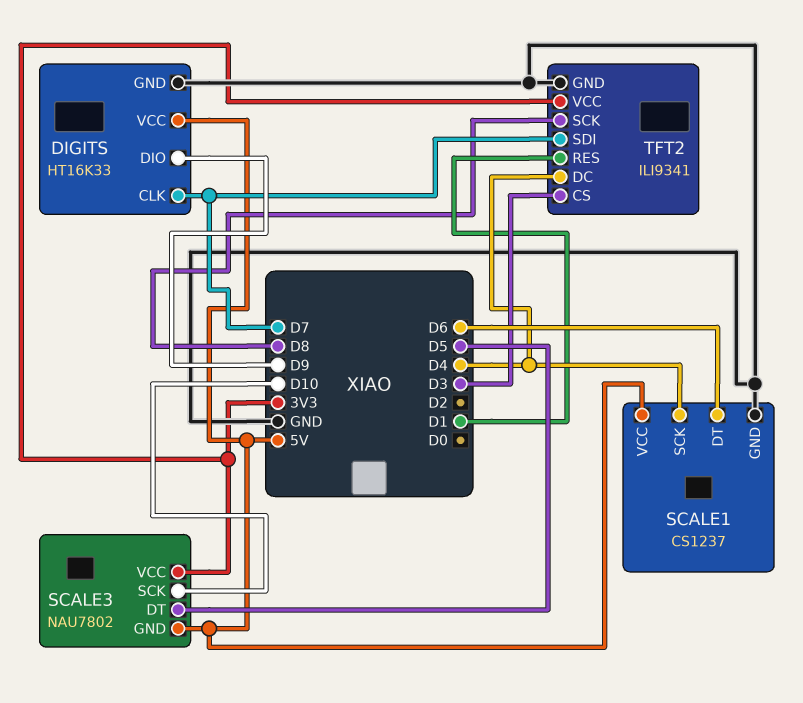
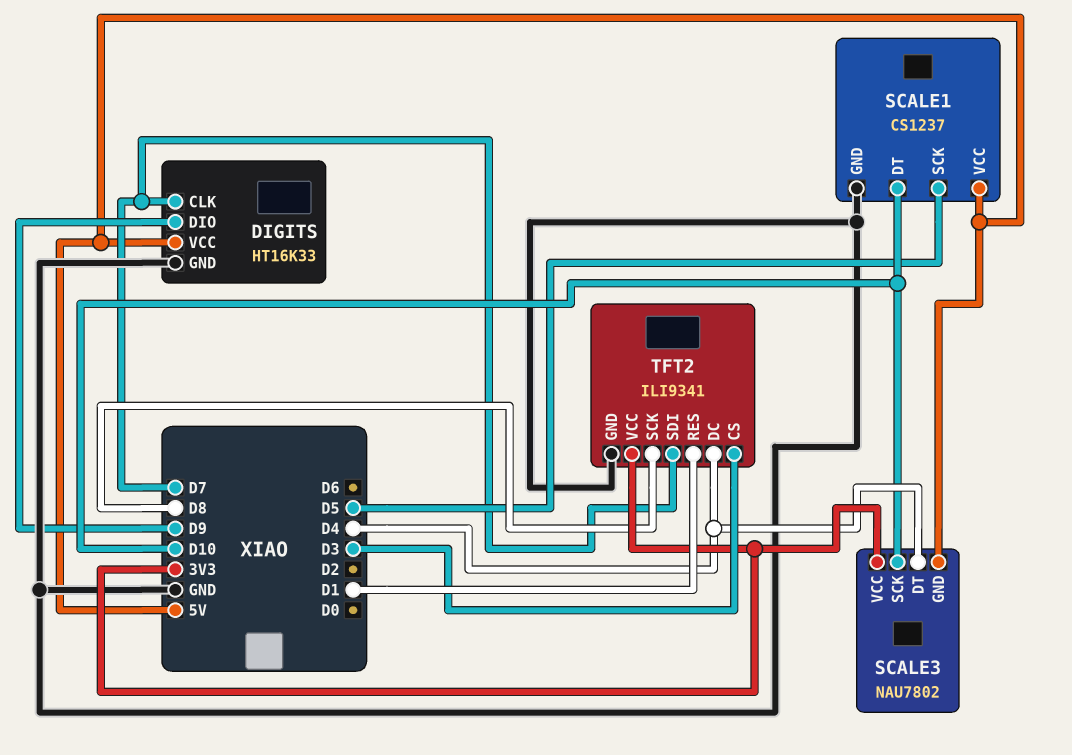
SCALE1 pin DT: D6 -> D10
SCALE1 pin SCK: D4 -> D5
SCALE3 pin DT: D5 -> D4

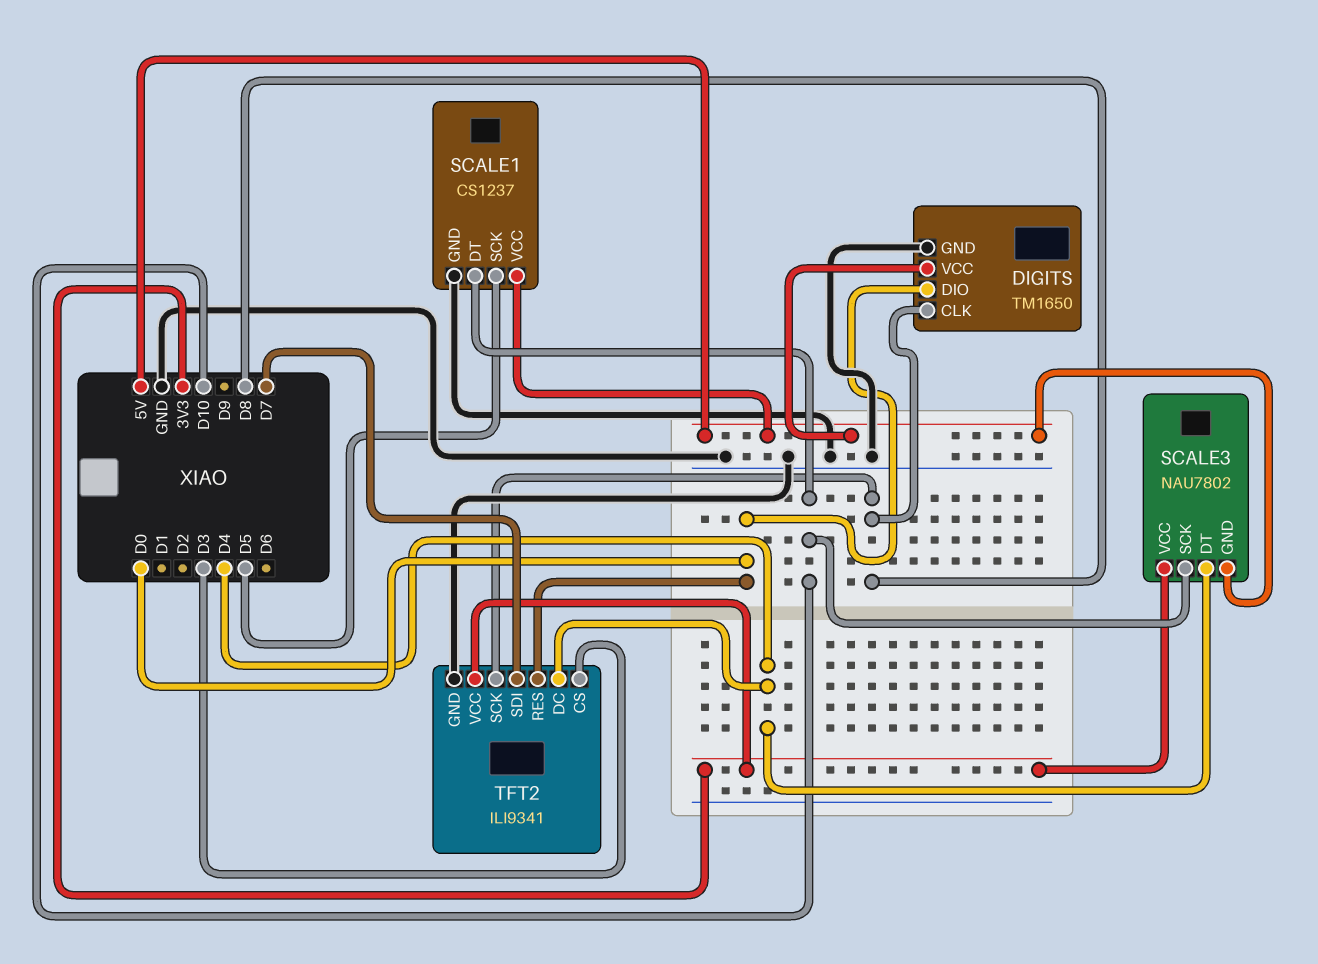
DIGITS: HT16K33 -> TM1650
DIGITS pin CLK: D7 -> D8
DIGITS pin DIO: D9 -> D0
TFT2 pin RES: D1 -> D0

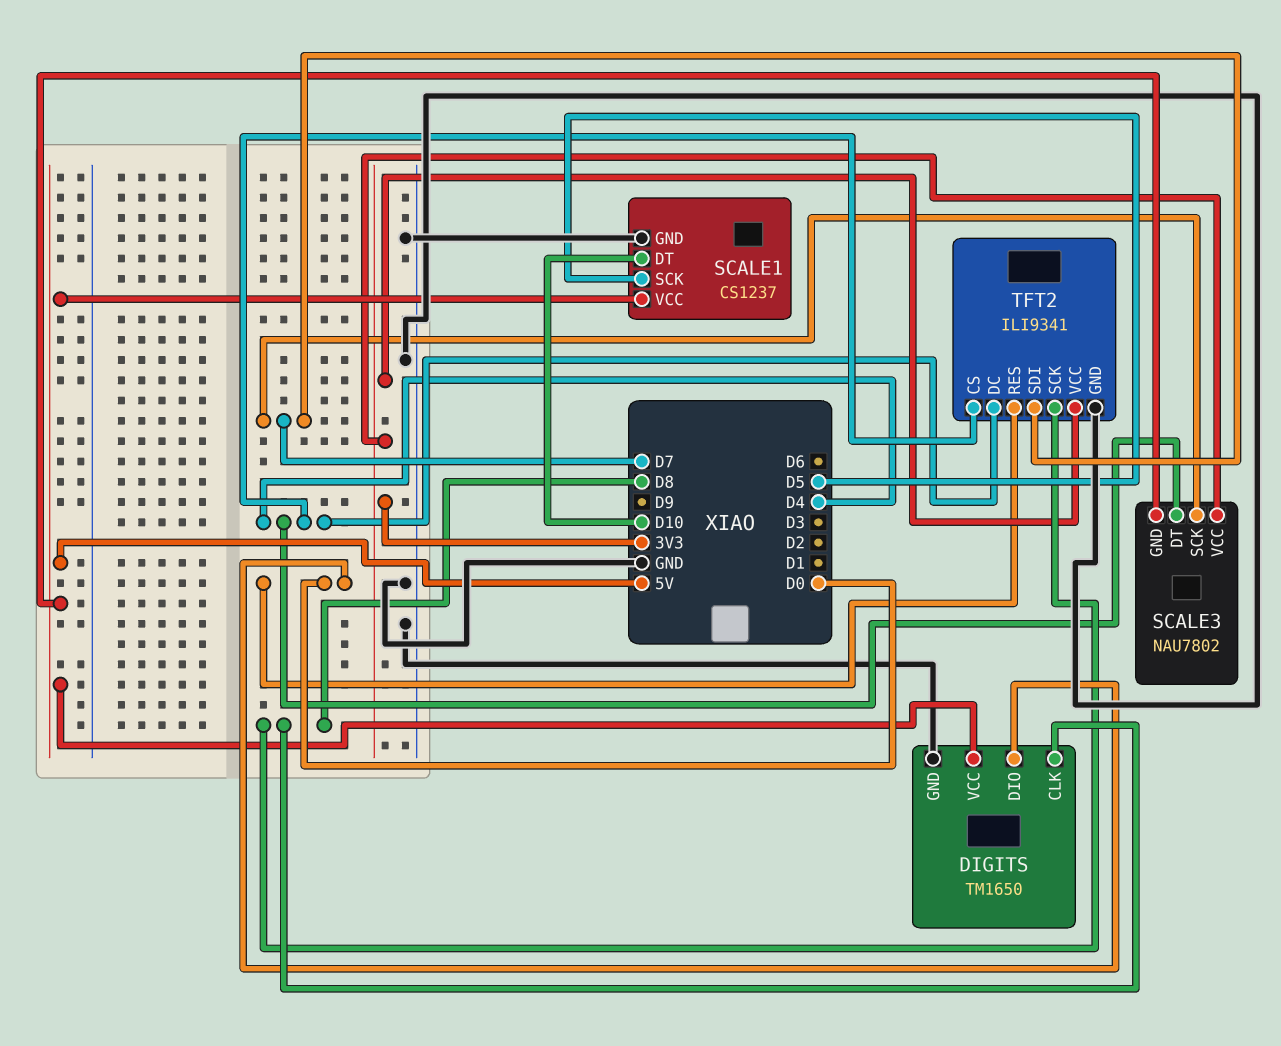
SCALE3 pin SCK: D10 -> D7
TFT2 pin CS: D3 -> D4

